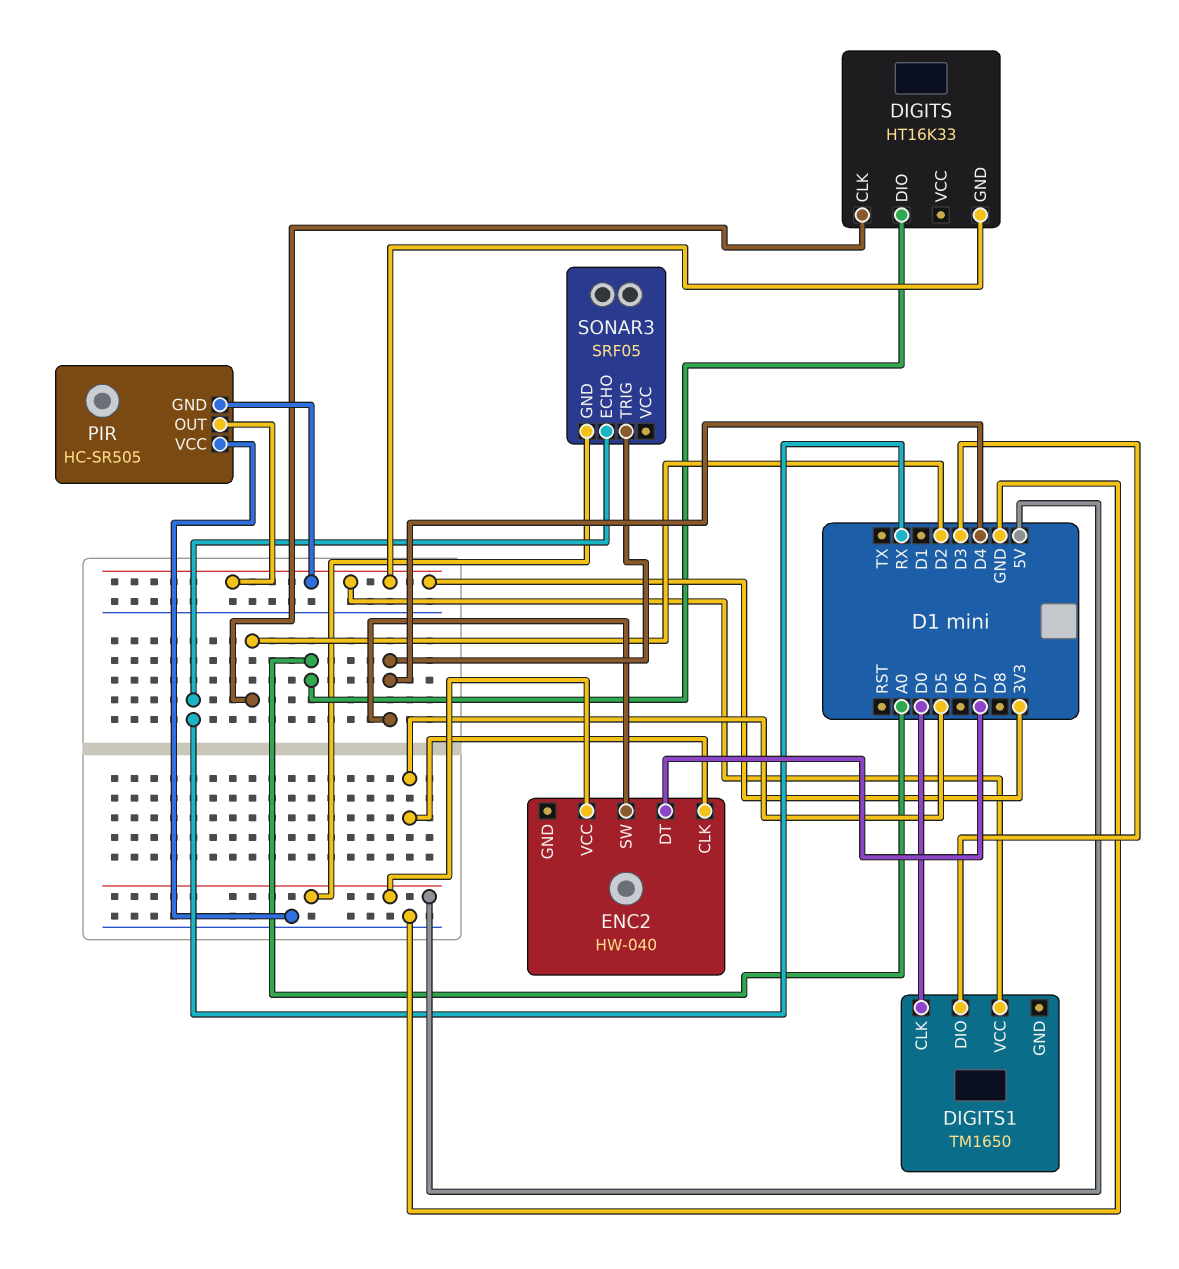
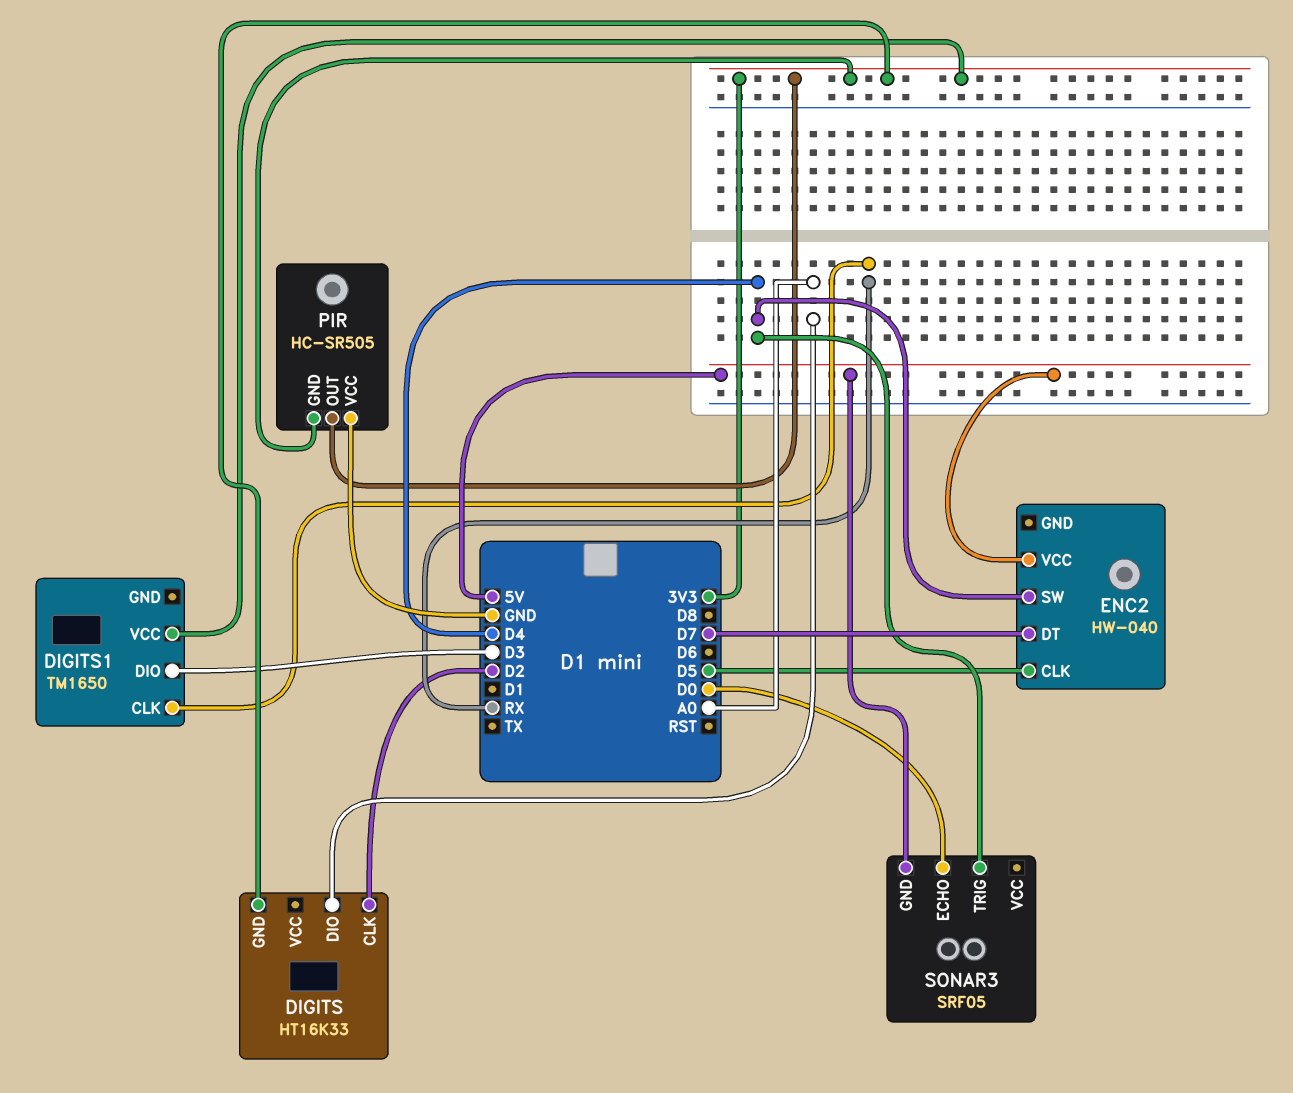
DIGITS1 pin CLK: D0 -> RX
SONAR3 pin ECHO: RX -> D0

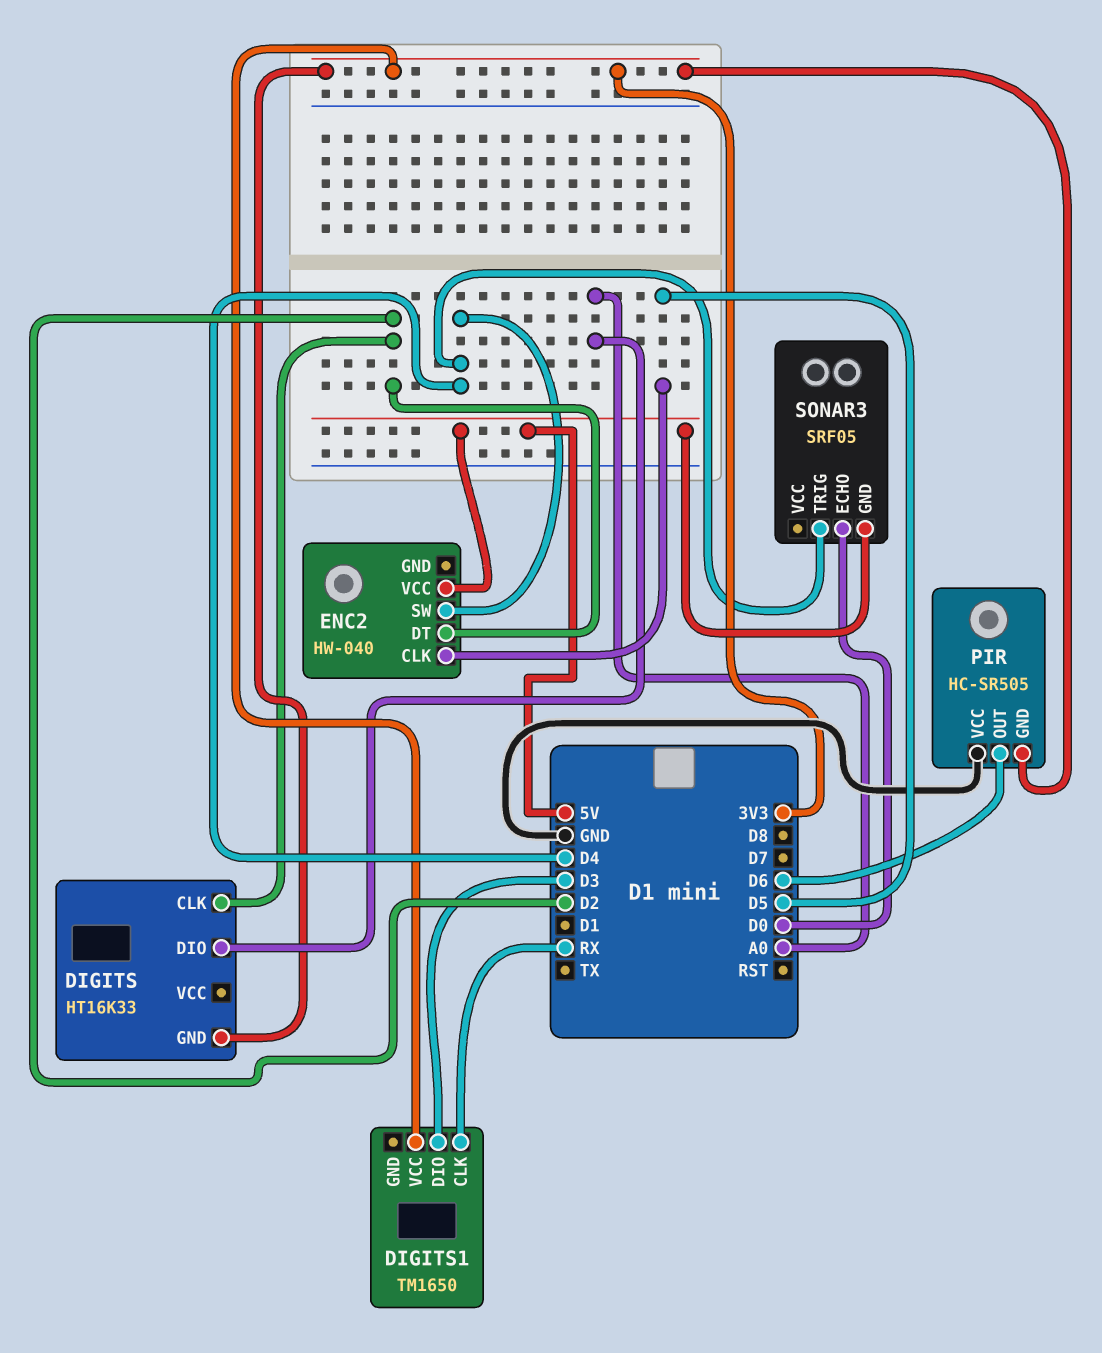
ENC2 pin DT: D7 -> D2
PIR pin OUT: 3V3 -> D6

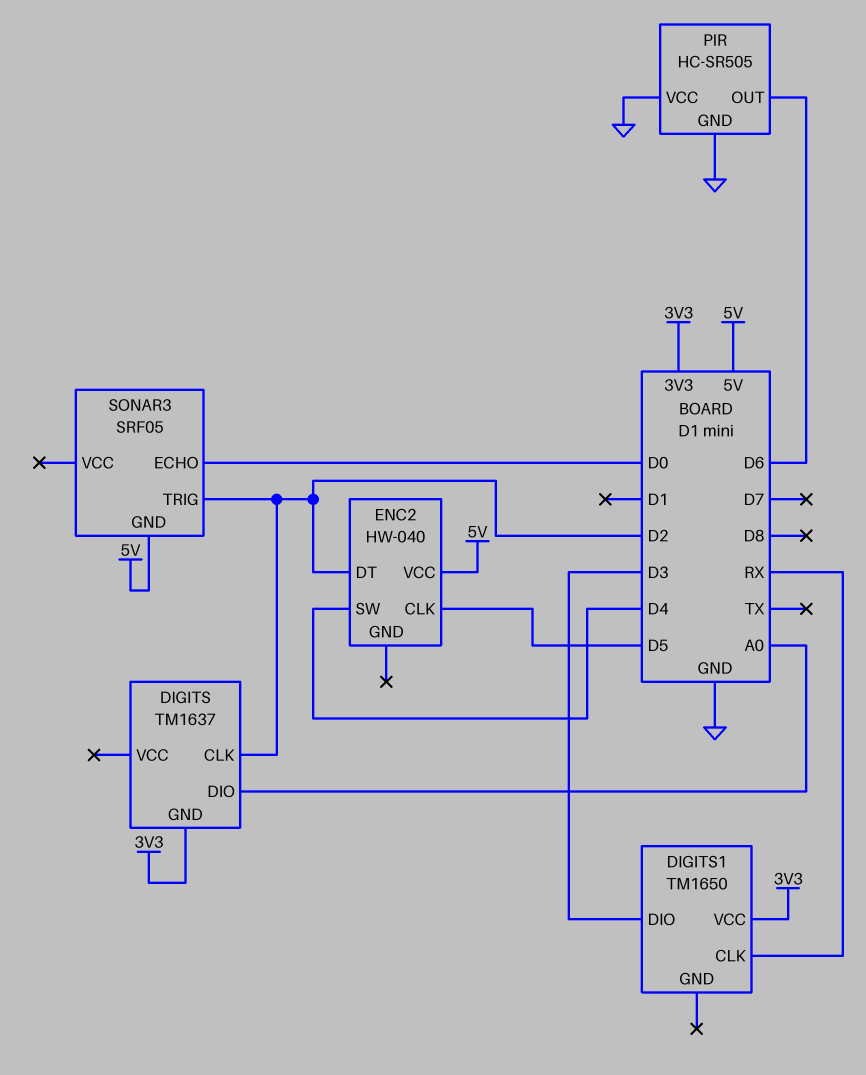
DIGITS: HT16K33 -> TM1637
PIR pin GND: 3V3 -> GND
SONAR3 pin TRIG: D4 -> D2

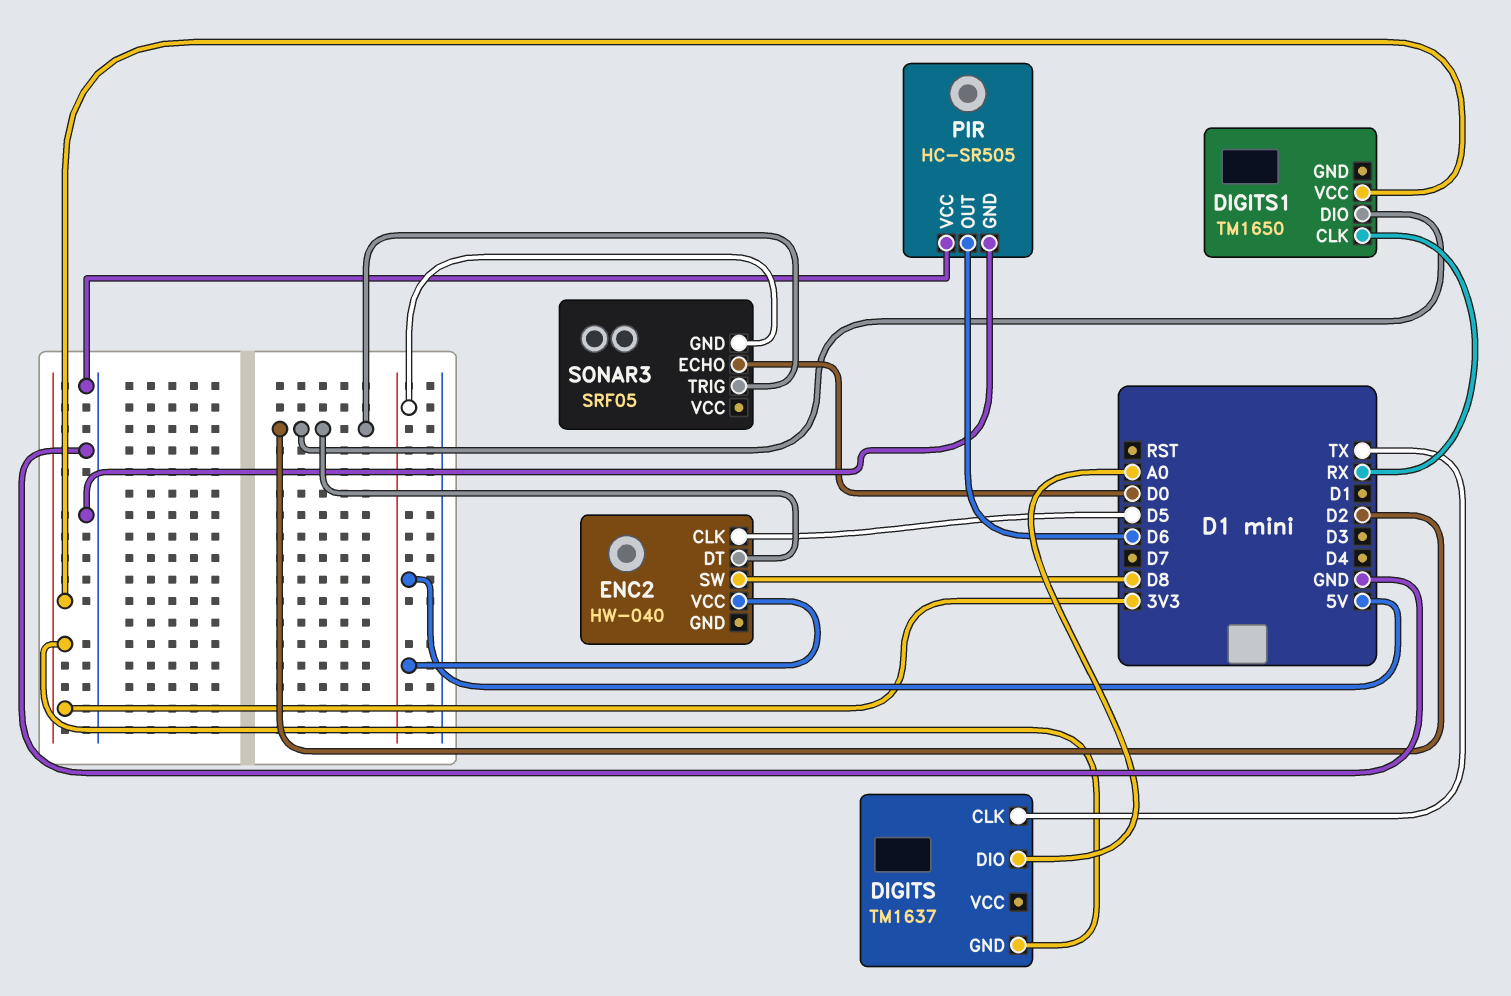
DIGITS pin CLK: D2 -> TX
DIGITS1 pin DIO: D3 -> D2
ENC2 pin SW: D4 -> D8

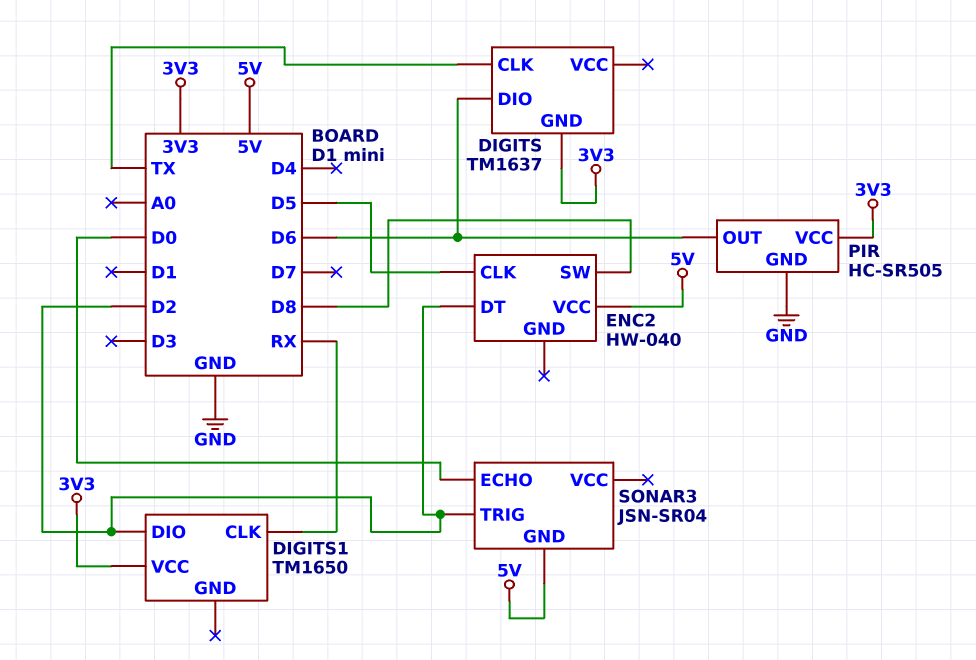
DIGITS pin DIO: A0 -> D6
PIR pin VCC: GND -> 3V3
SONAR3: SRF05 -> JSN-SR04

